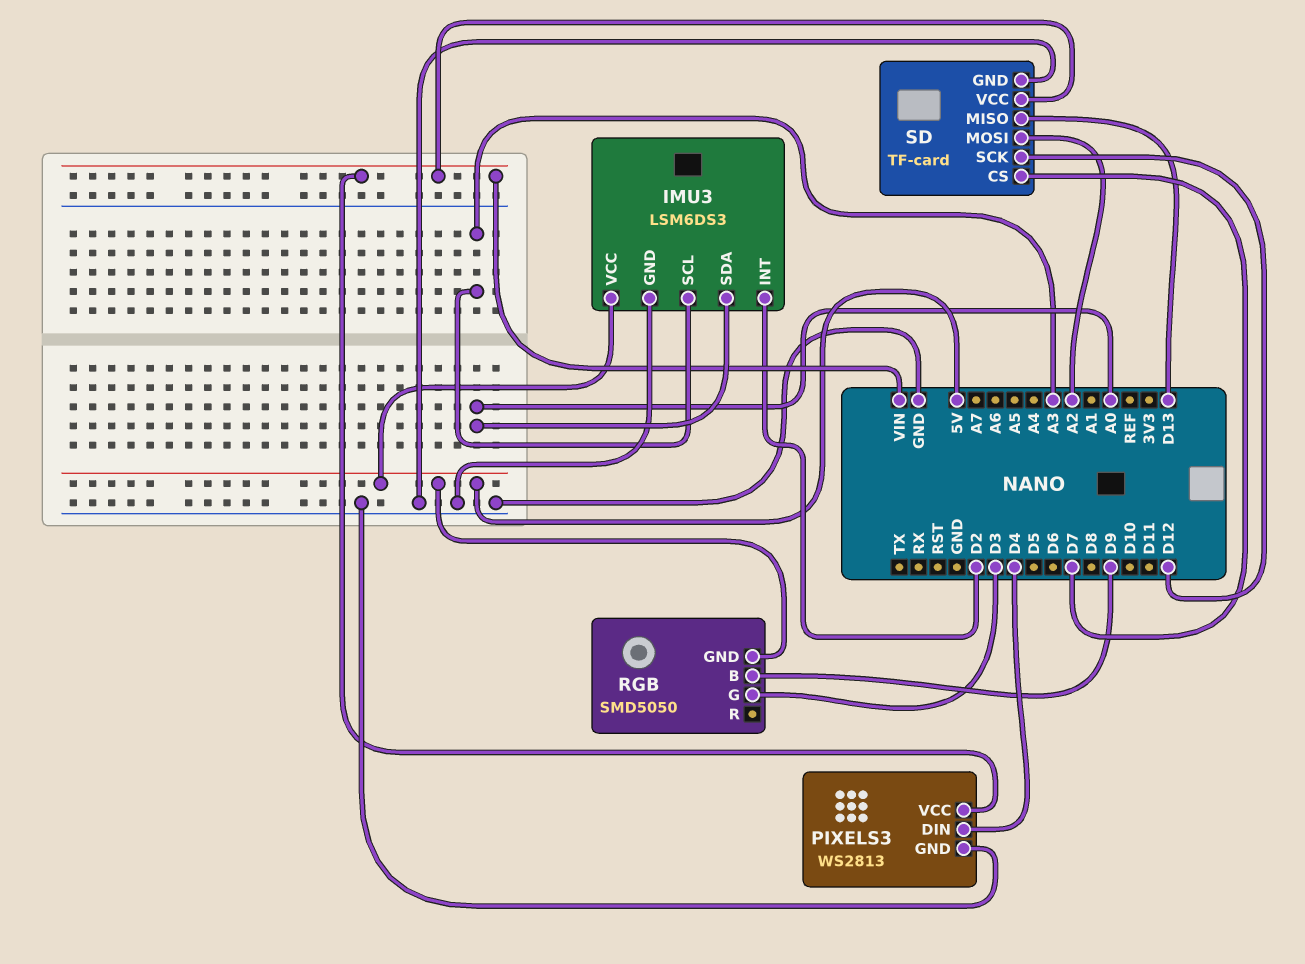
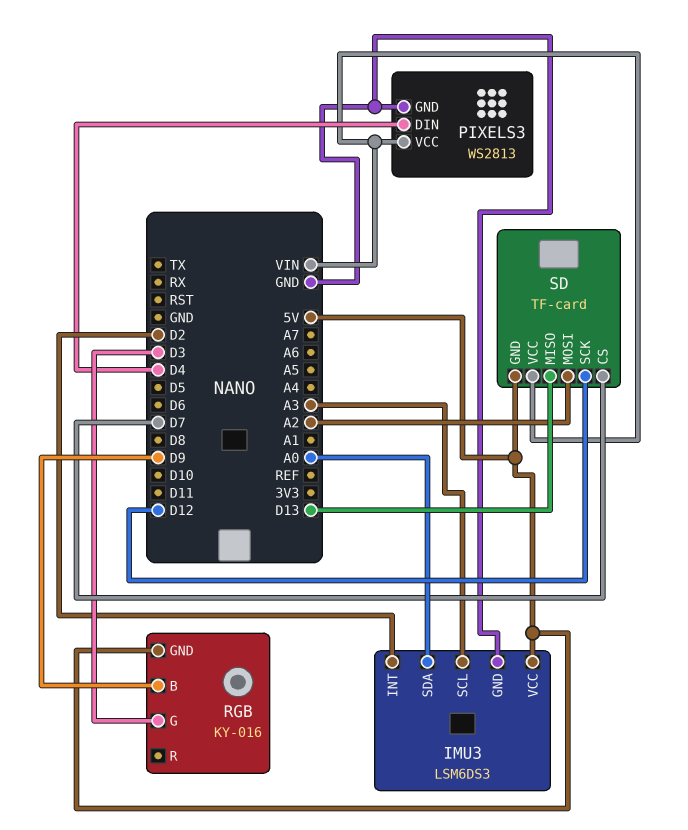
RGB: SMD5050 -> KY-016
SD pin GND: GND -> 5V

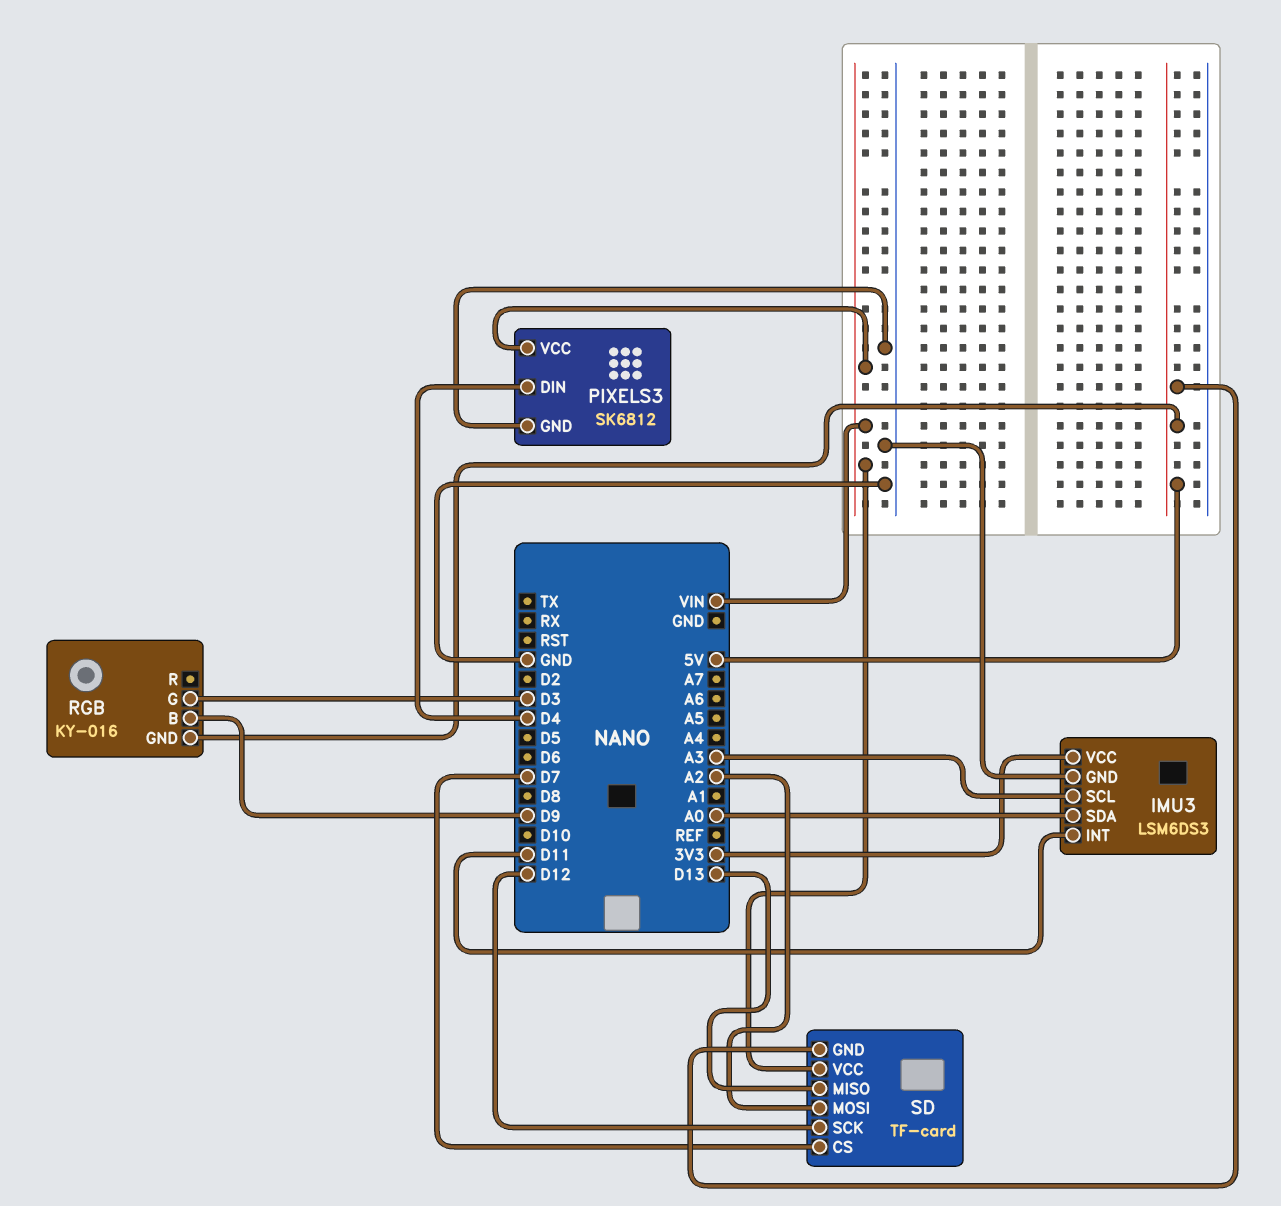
IMU3 pin INT: D2 -> D11
IMU3 pin VCC: 5V -> 3V3
PIXELS3: WS2813 -> SK6812

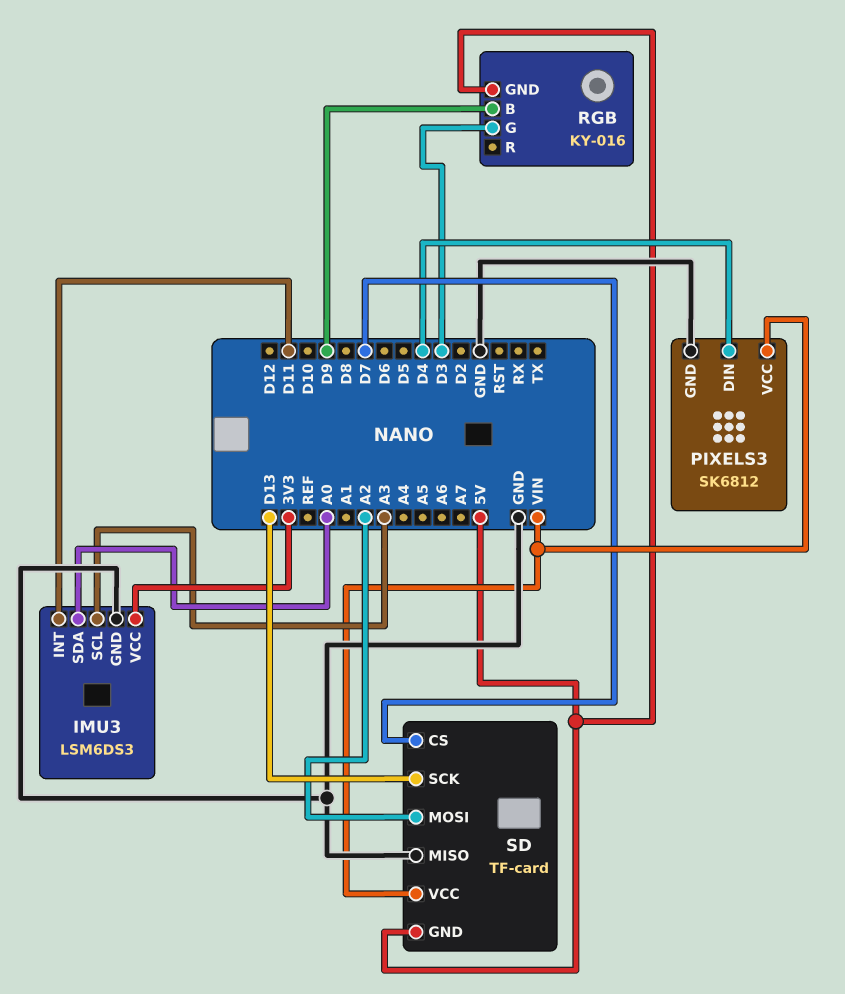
SD pin MISO: D13 -> GND
SD pin SCK: D12 -> D13

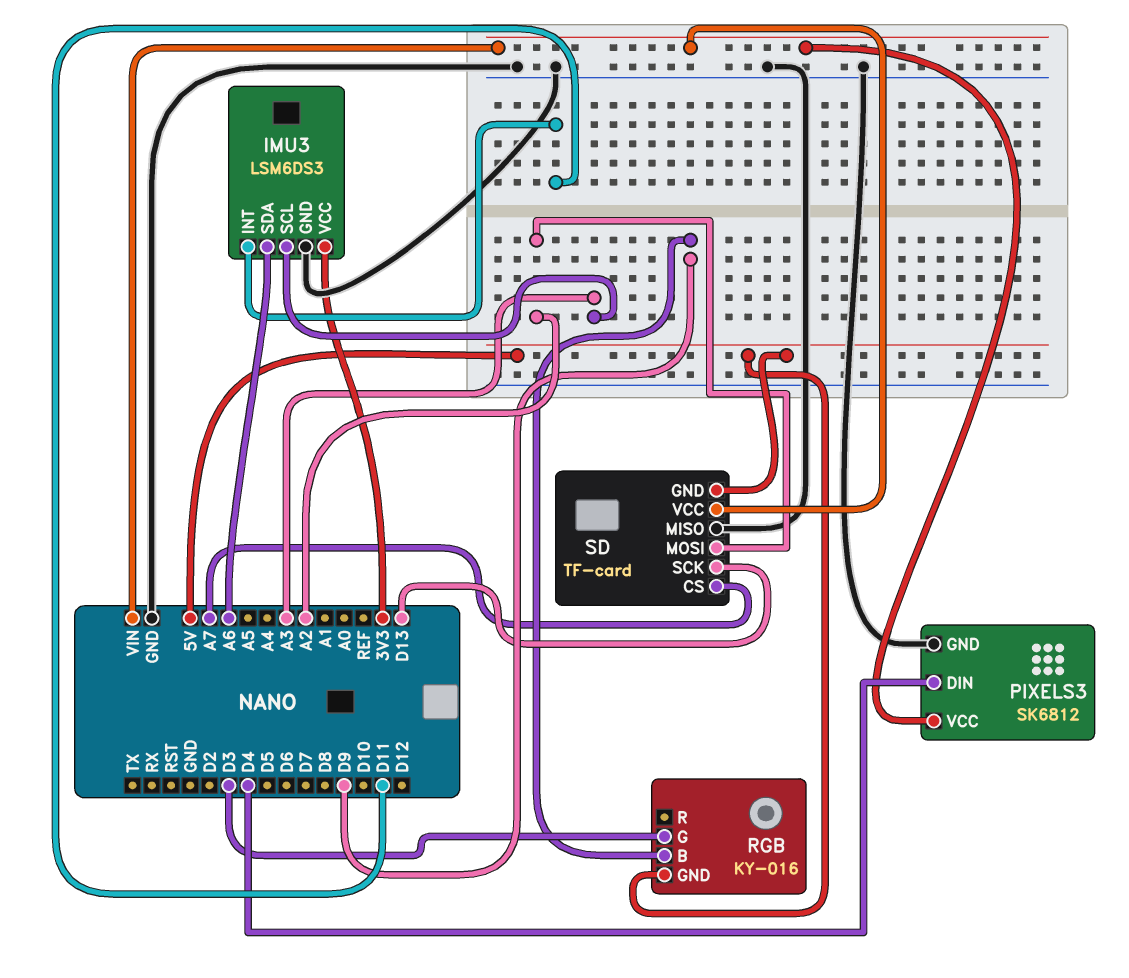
IMU3 pin SDA: A0 -> A6
SD pin CS: D7 -> A7

